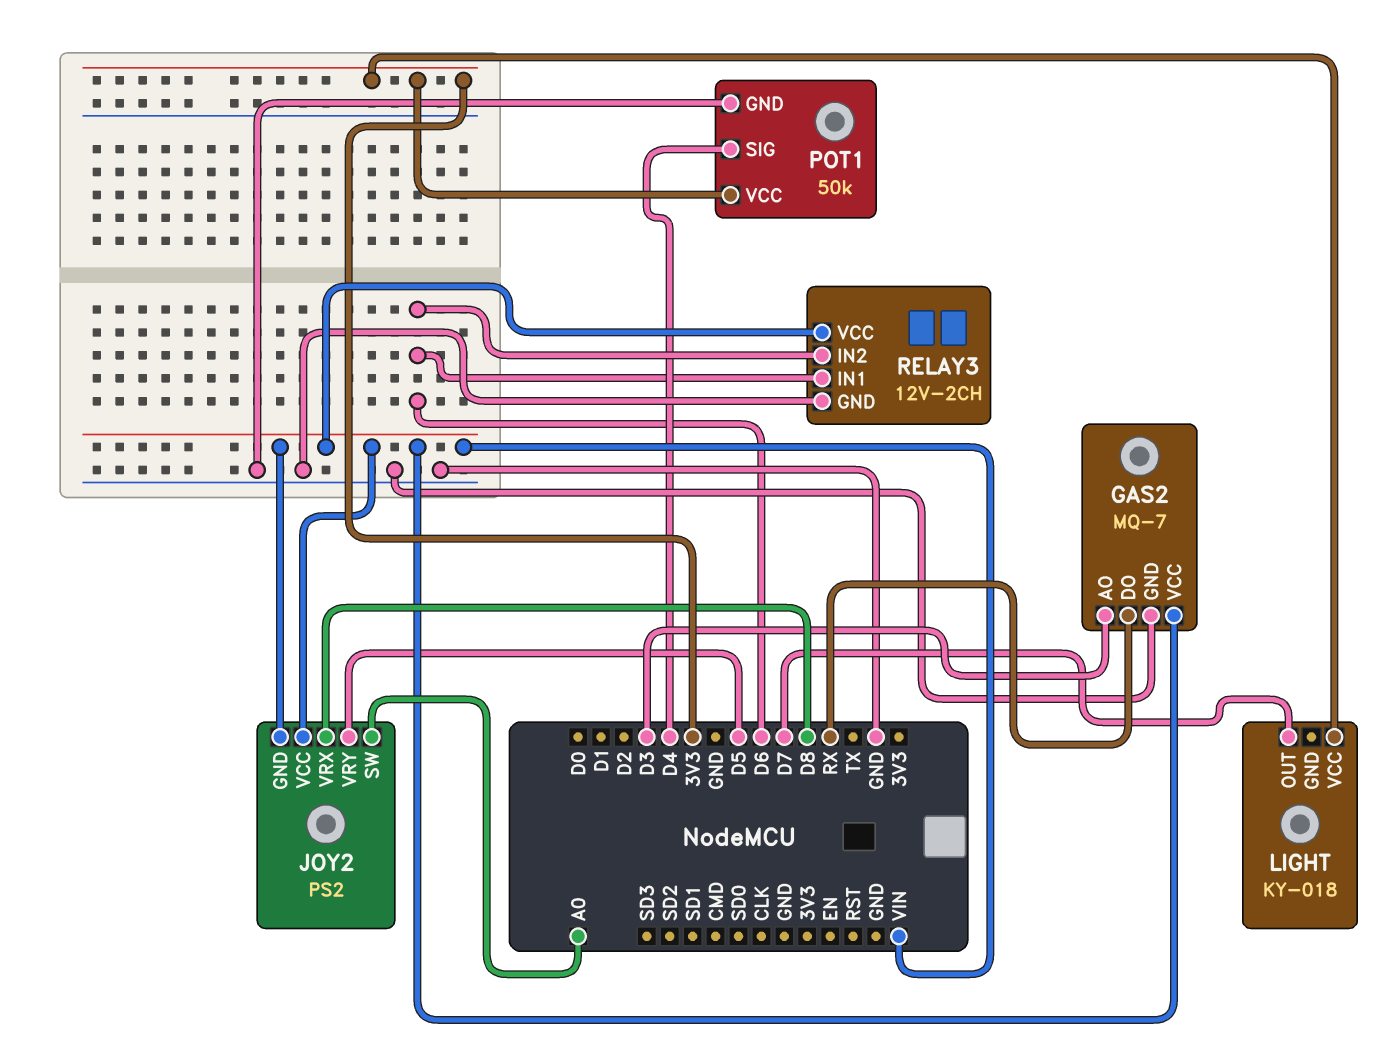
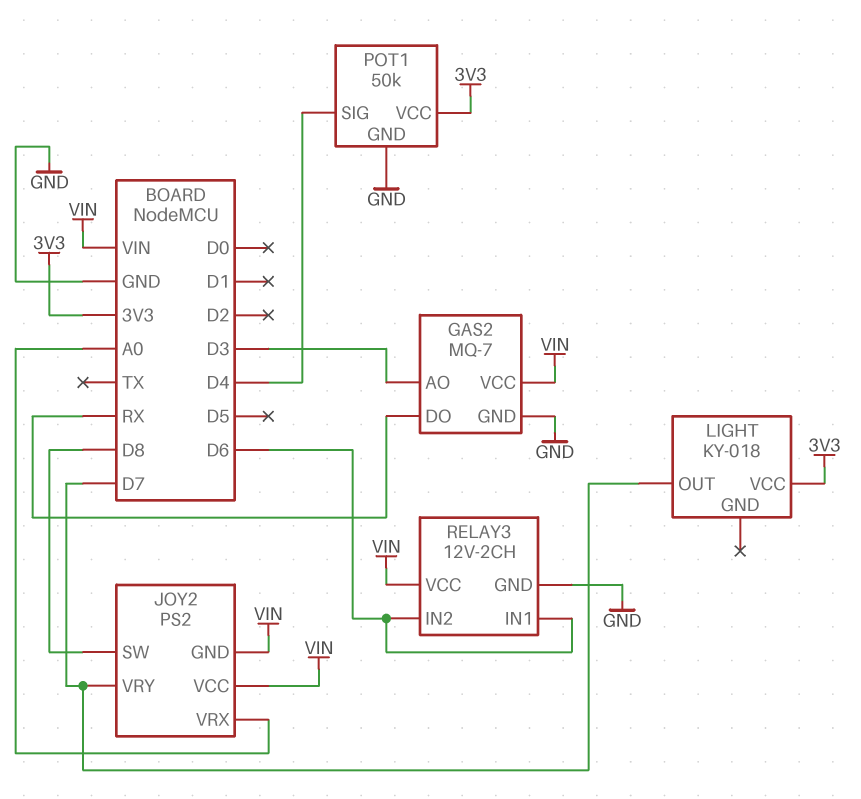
JOY2 pin SW: A0 -> D8
JOY2 pin VRX: D8 -> A0
JOY2 pin VRY: D5 -> D7

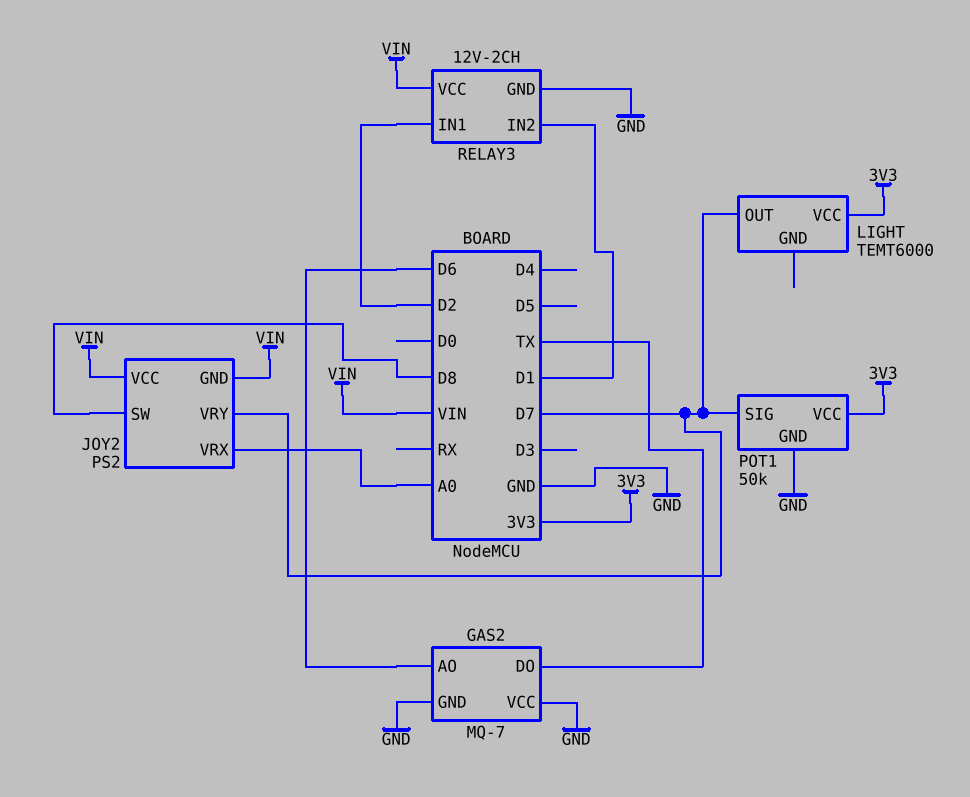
GAS2 pin AO: D3 -> D6
GAS2 pin DO: RX -> TX
GAS2 pin VCC: VIN -> GND
LIGHT: KY-018 -> TEMT6000
POT1 pin SIG: D4 -> D7
RELAY3 pin IN1: D6 -> D2
RELAY3 pin IN2: D6 -> D1

